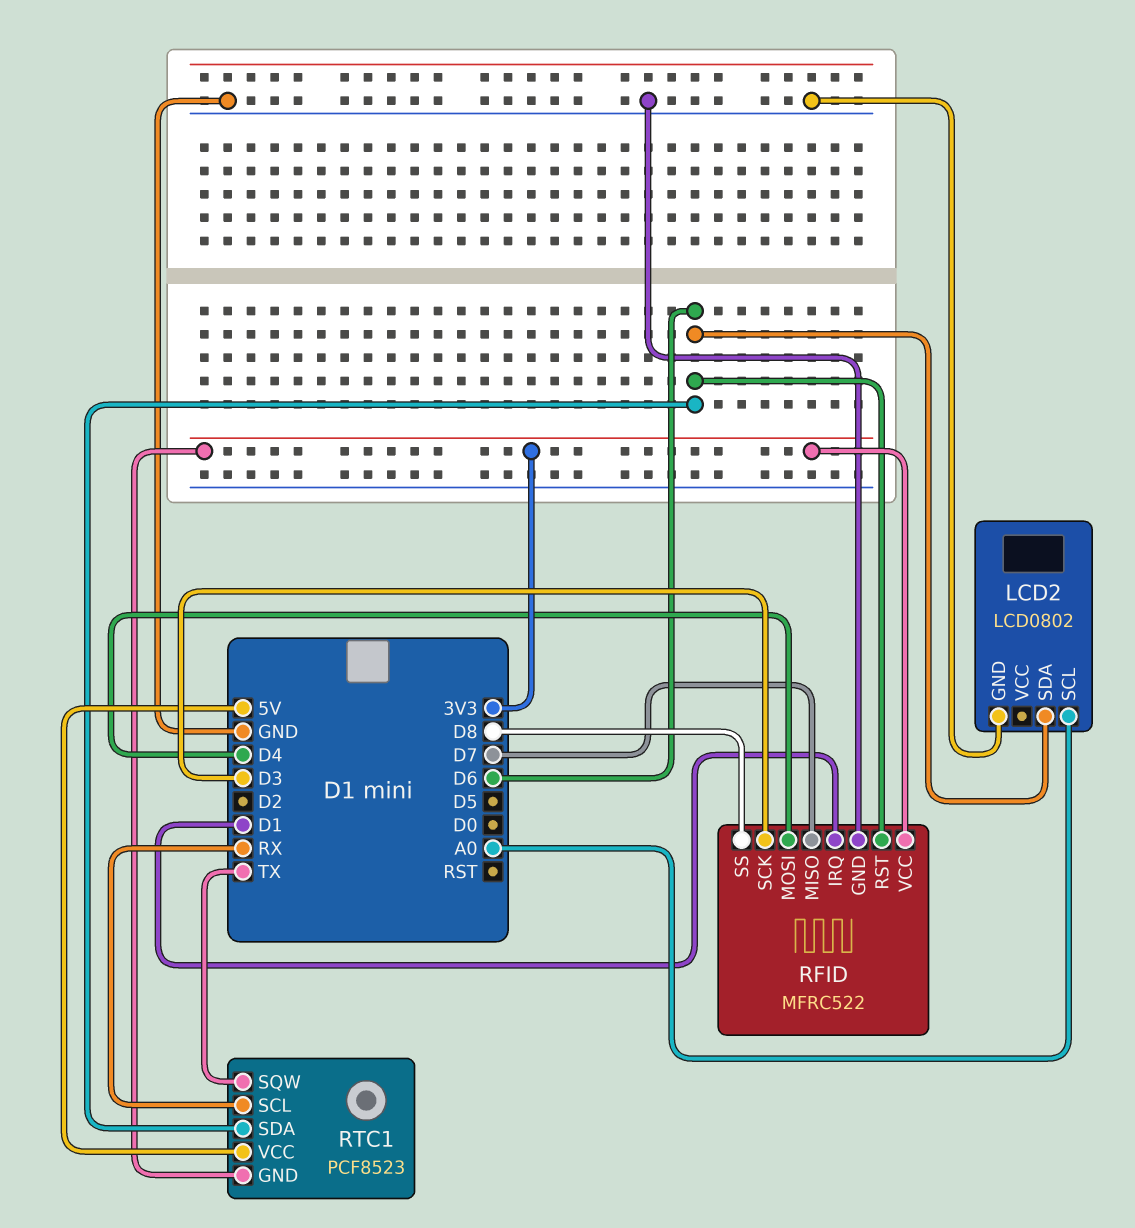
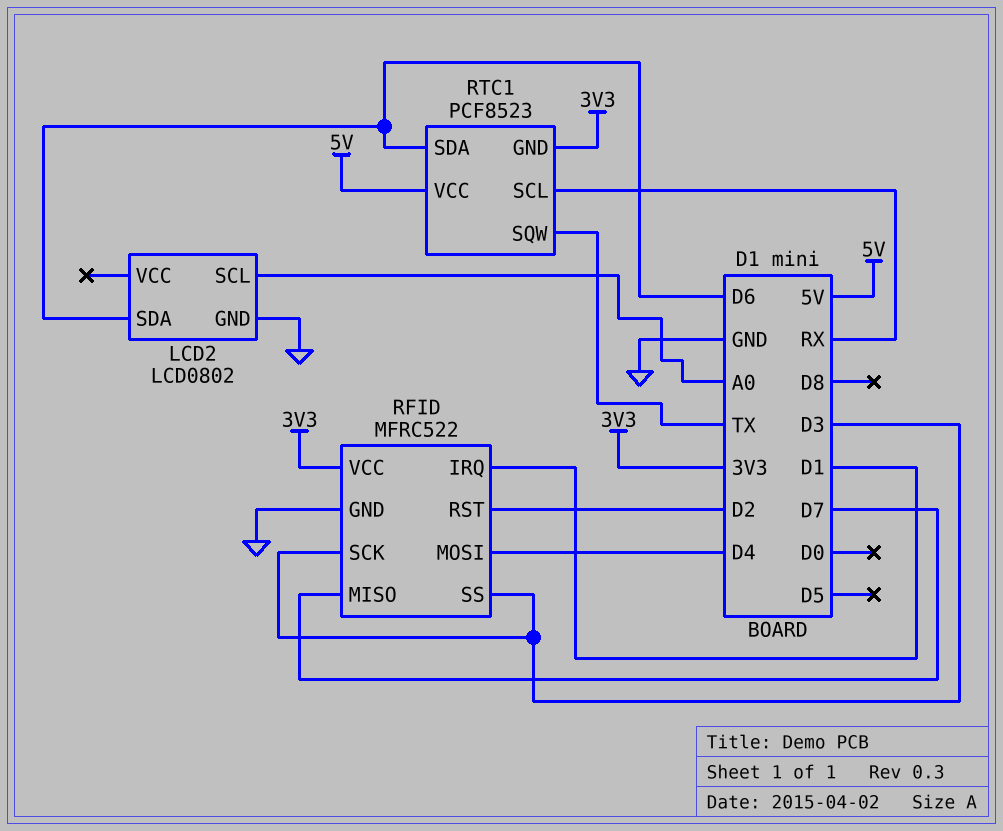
RFID pin RST: D6 -> D2
RFID pin SS: D8 -> D3

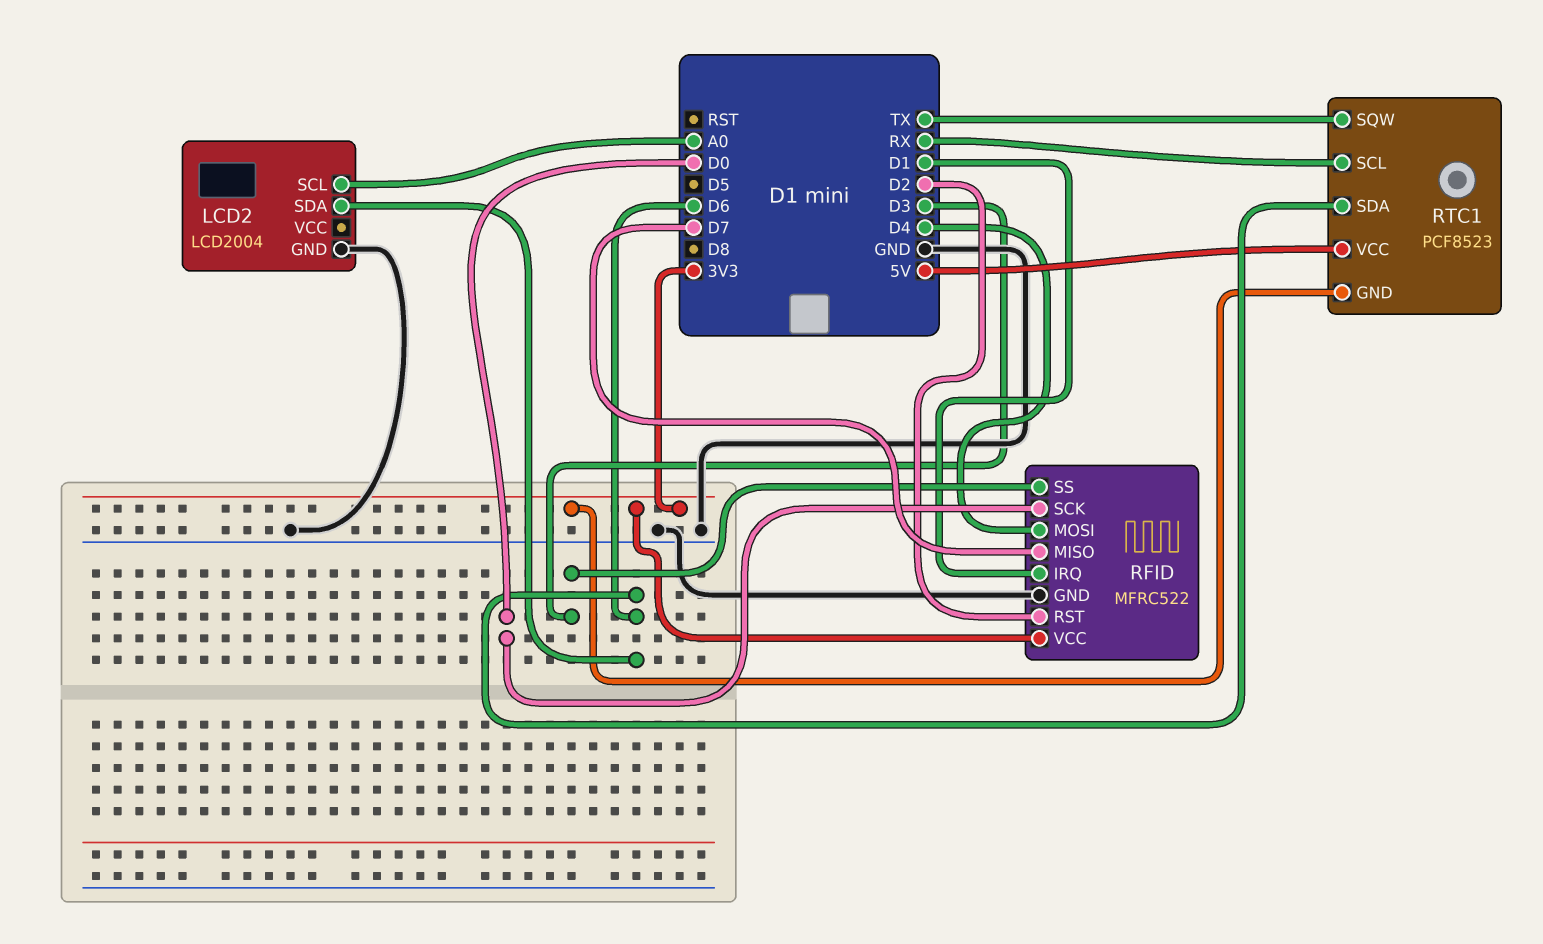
LCD2: LCD0802 -> LCD2004
RFID pin SCK: D3 -> D0

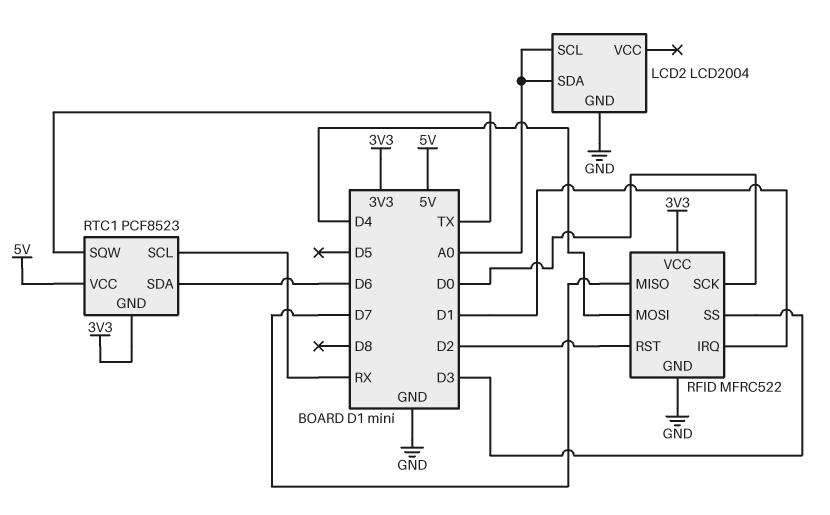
LCD2 pin SDA: D6 -> A0

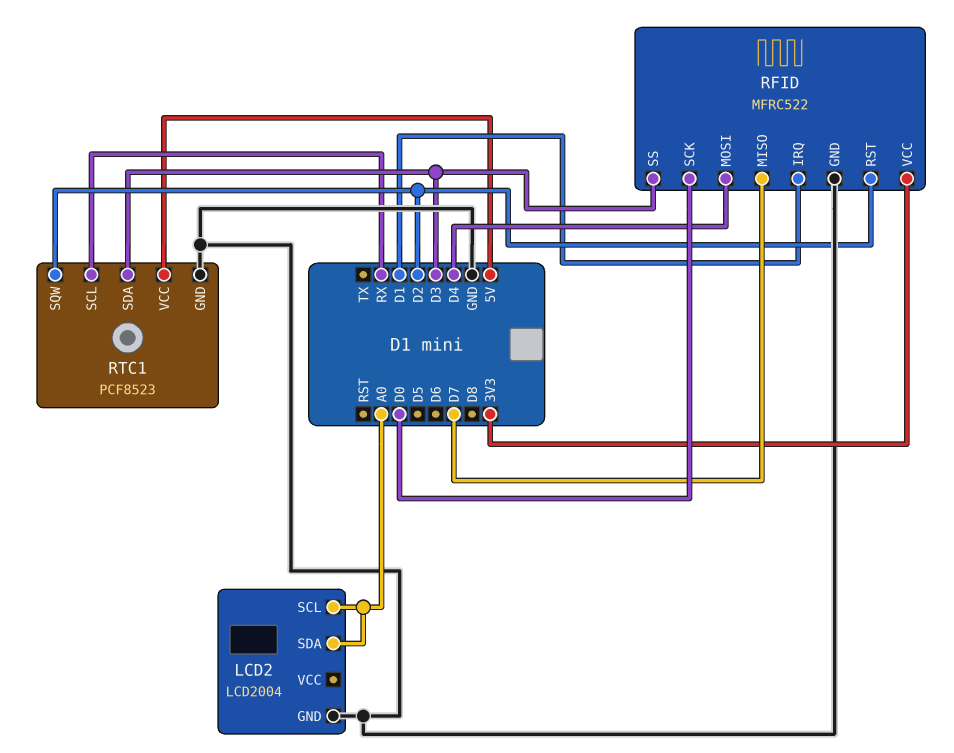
RTC1 pin GND: 3V3 -> GND
RTC1 pin SDA: D6 -> D3
RTC1 pin SQW: TX -> D2

